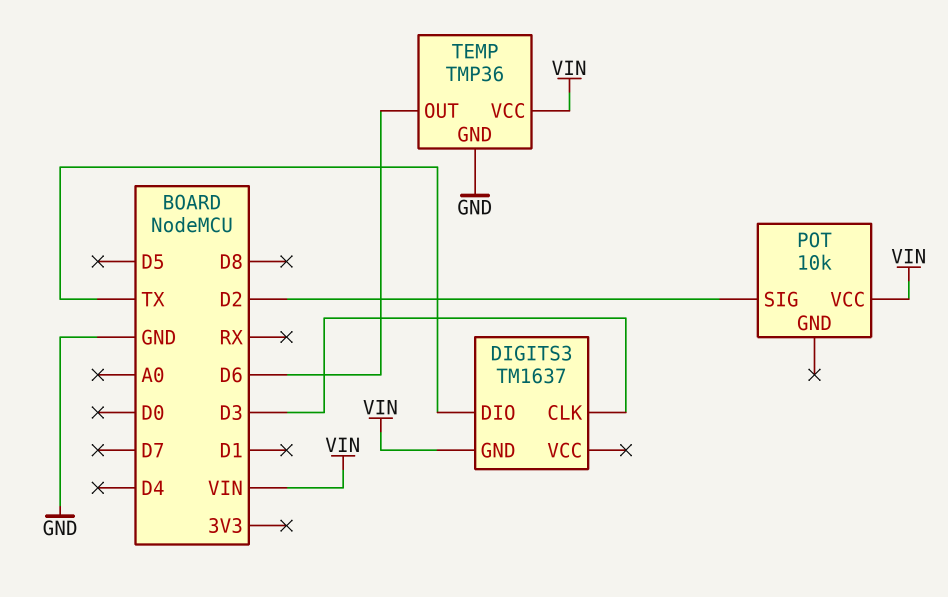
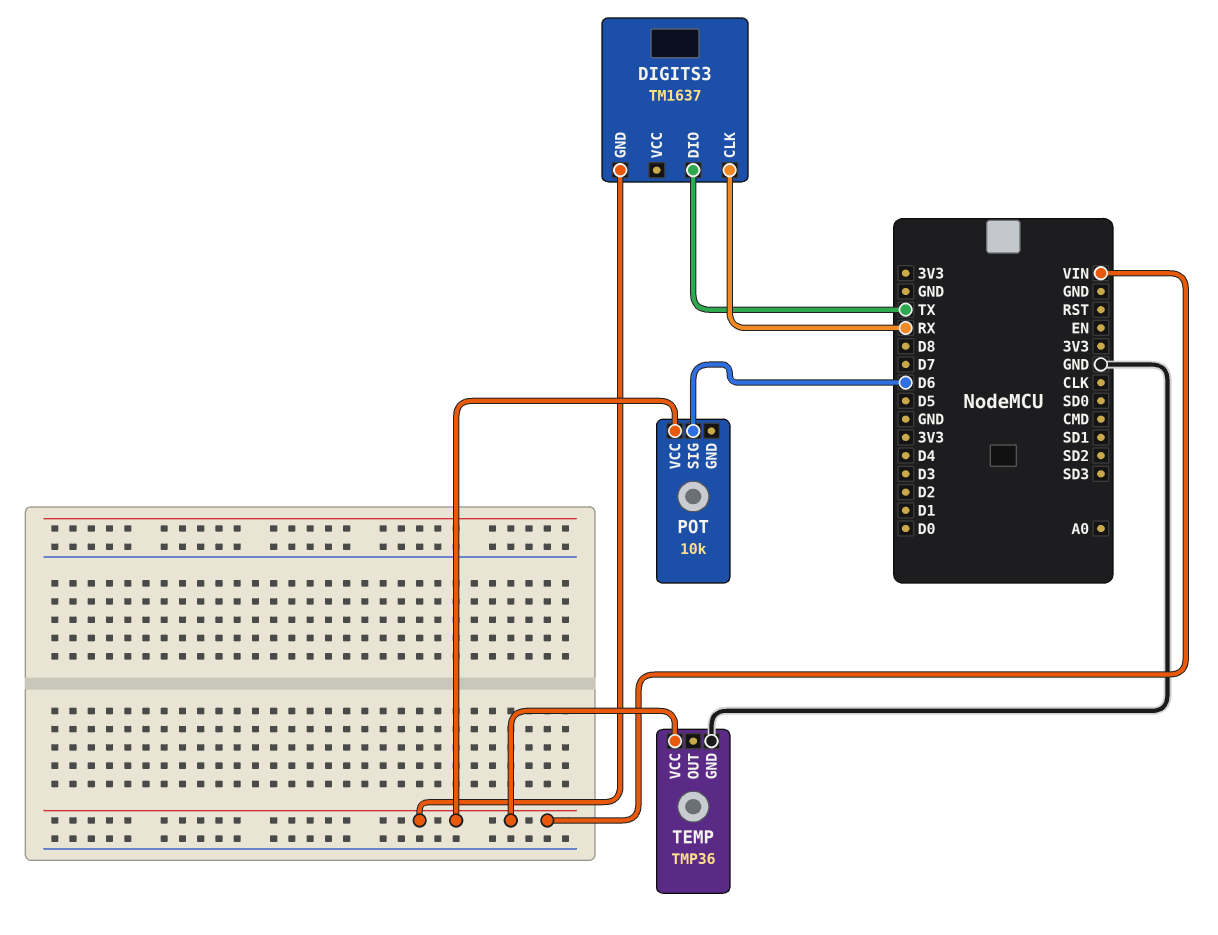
DIGITS3 pin CLK: D3 -> RX
POT pin SIG: D2 -> D6
TEMP pin OUT: D6 -> none

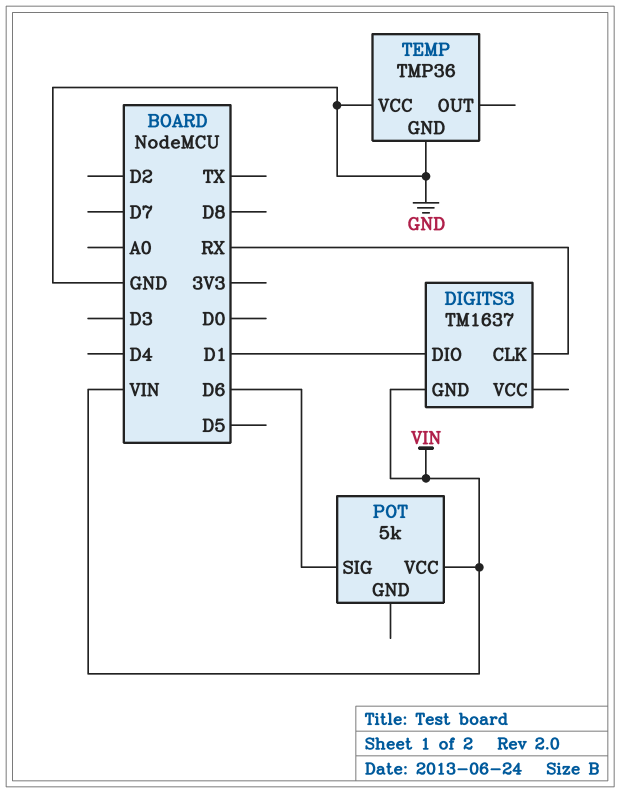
DIGITS3 pin DIO: TX -> D1
POT: 10k -> 5k
TEMP pin VCC: VIN -> GND

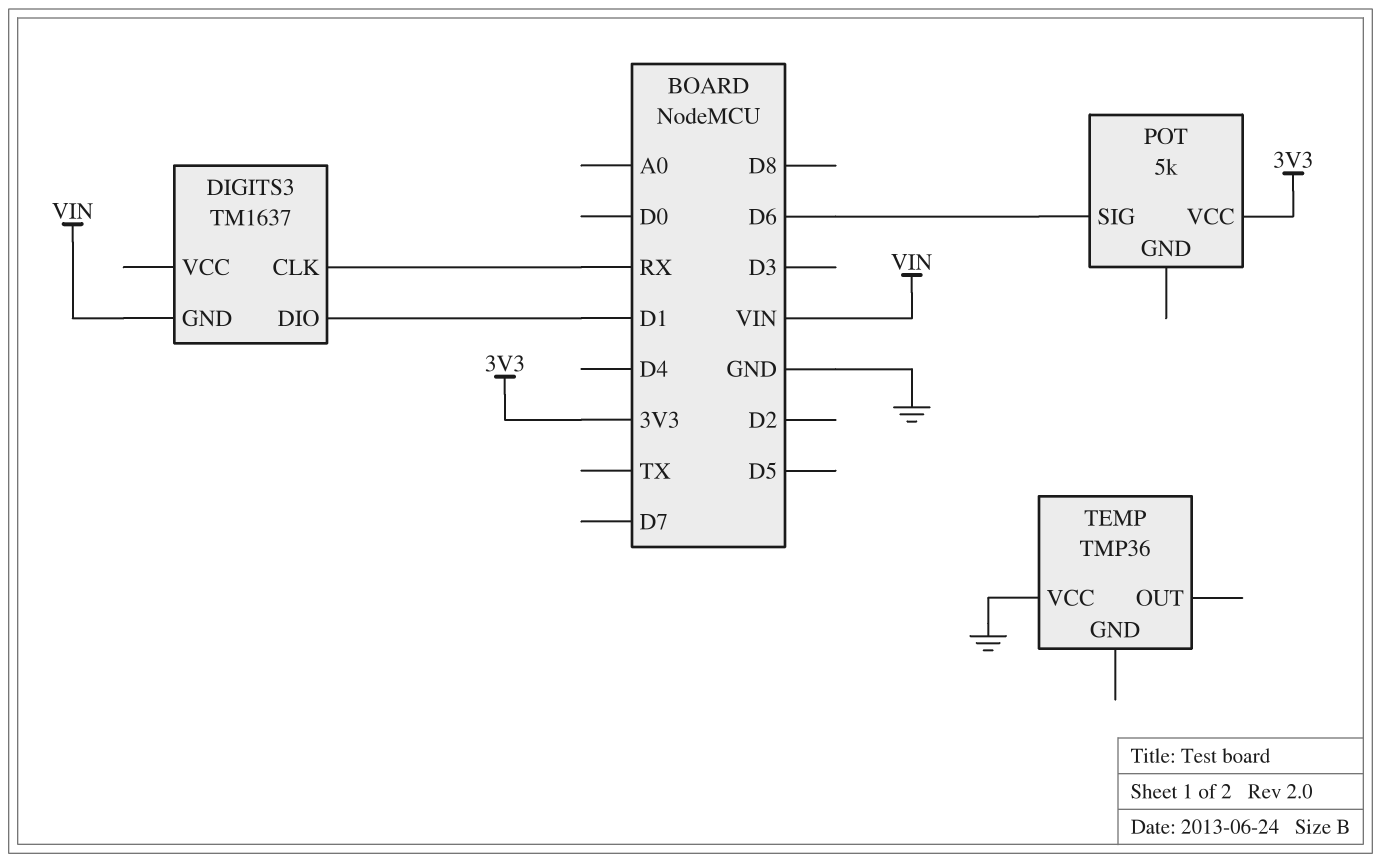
POT pin VCC: VIN -> 3V3
TEMP pin GND: GND -> none

